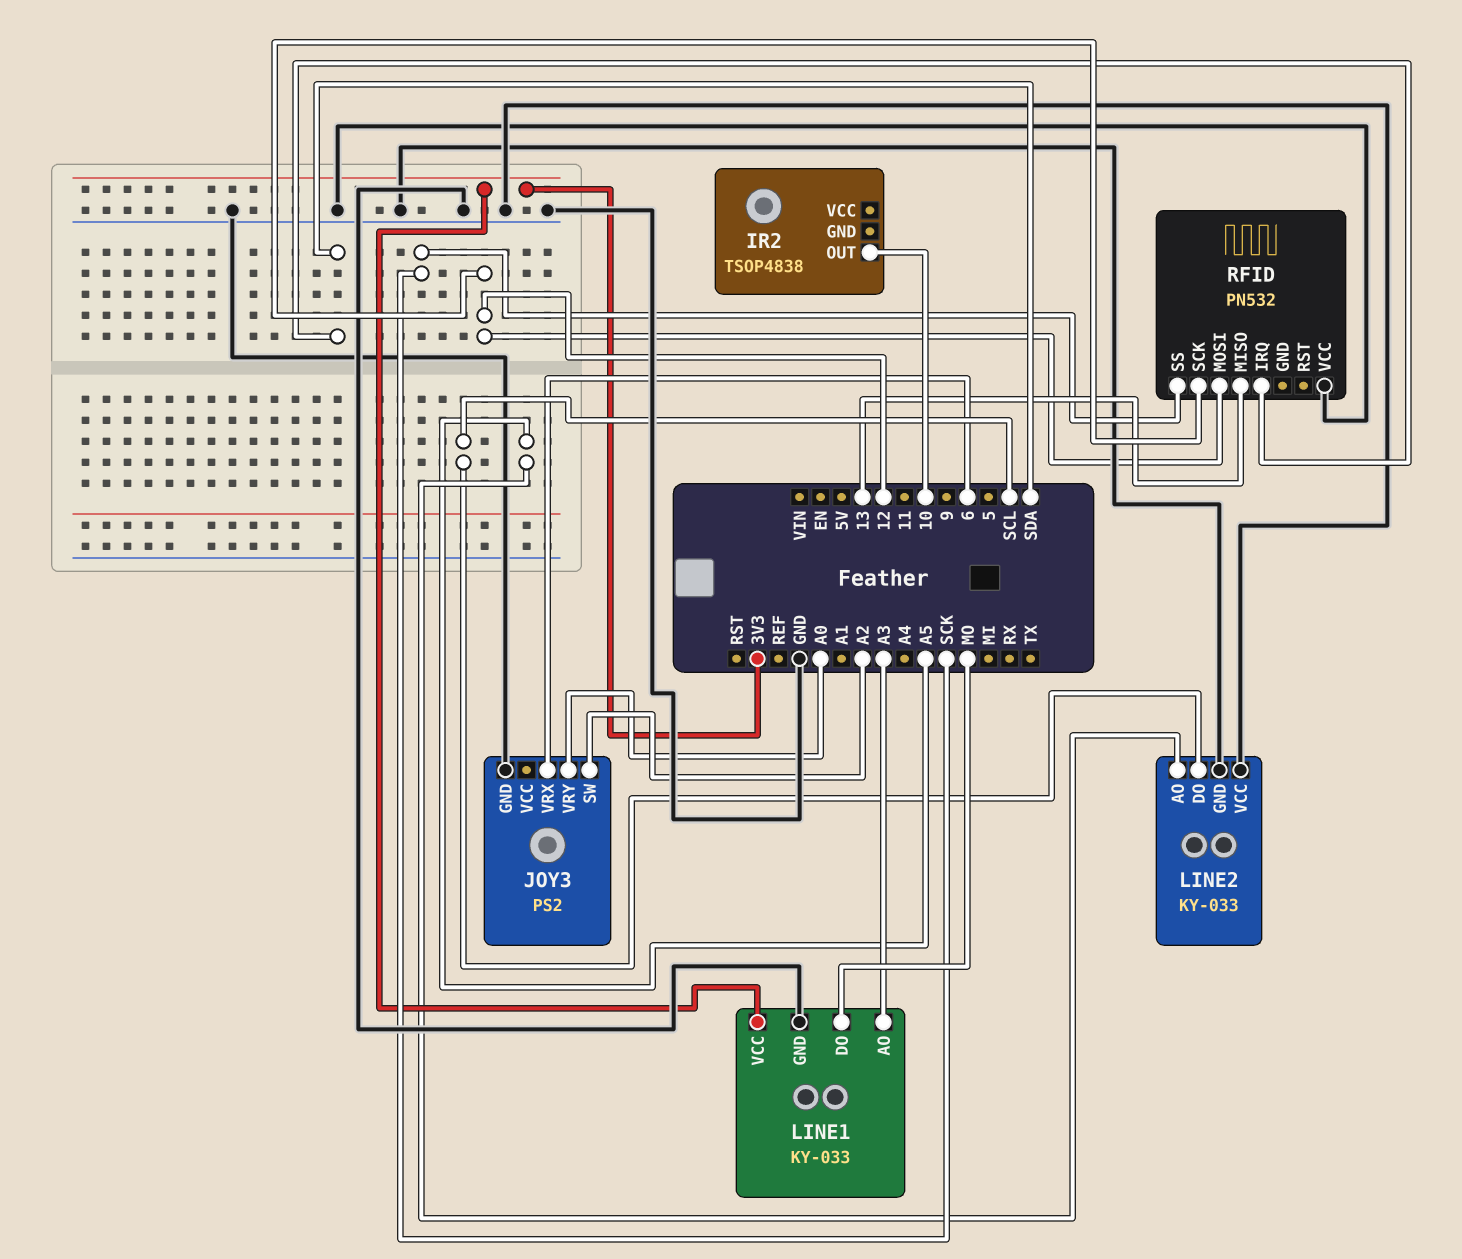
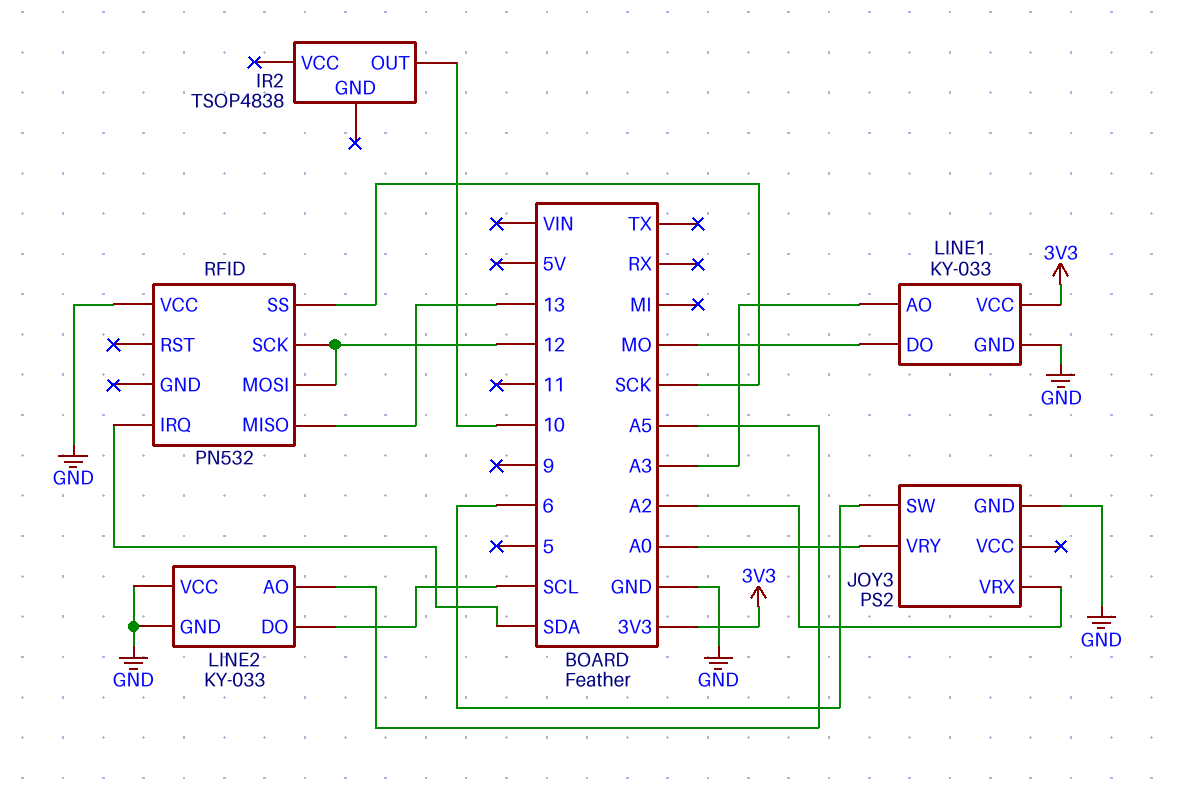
JOY3 pin SW: A2 -> 6
JOY3 pin VRX: 6 -> A2

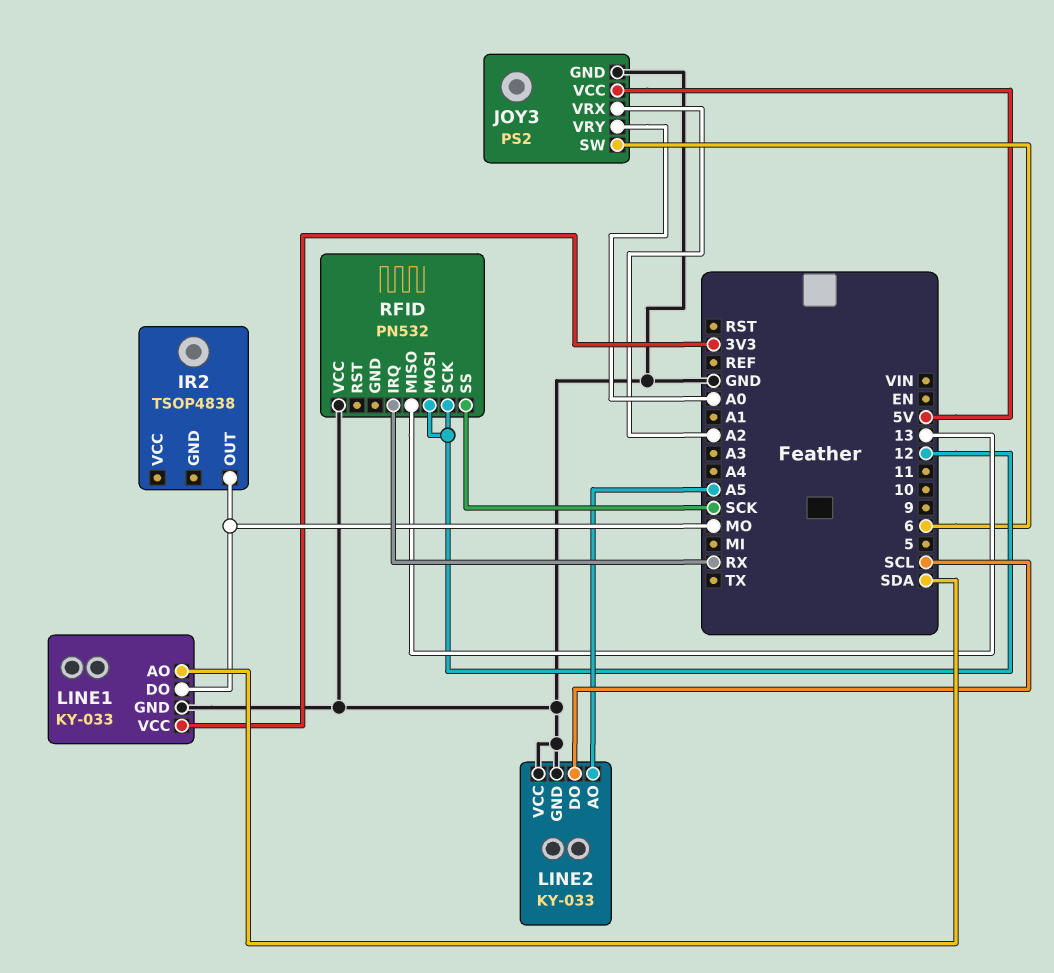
IR2 pin OUT: 10 -> MO
JOY3 pin VCC: none -> 5V
LINE1 pin AO: A3 -> SDA
RFID pin IRQ: SDA -> RX

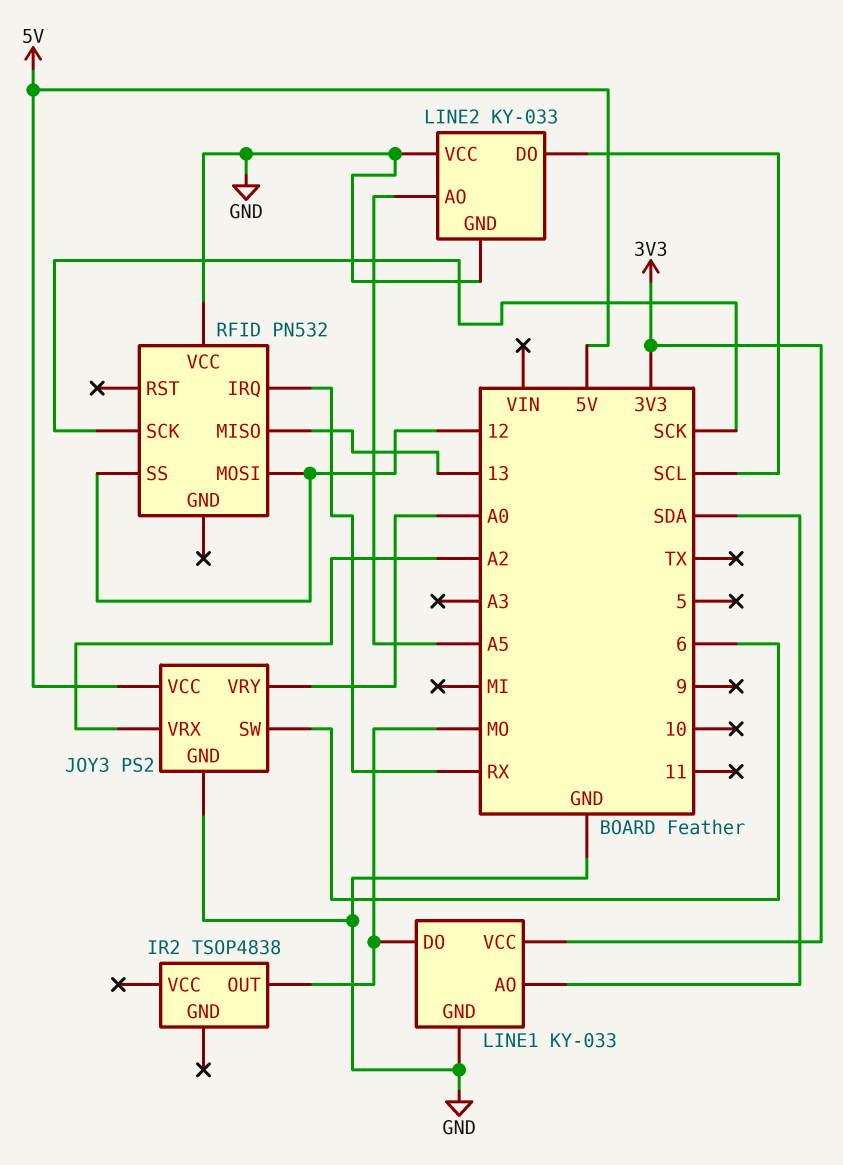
RFID pin SCK: 12 -> SCK
RFID pin SS: SCK -> 12

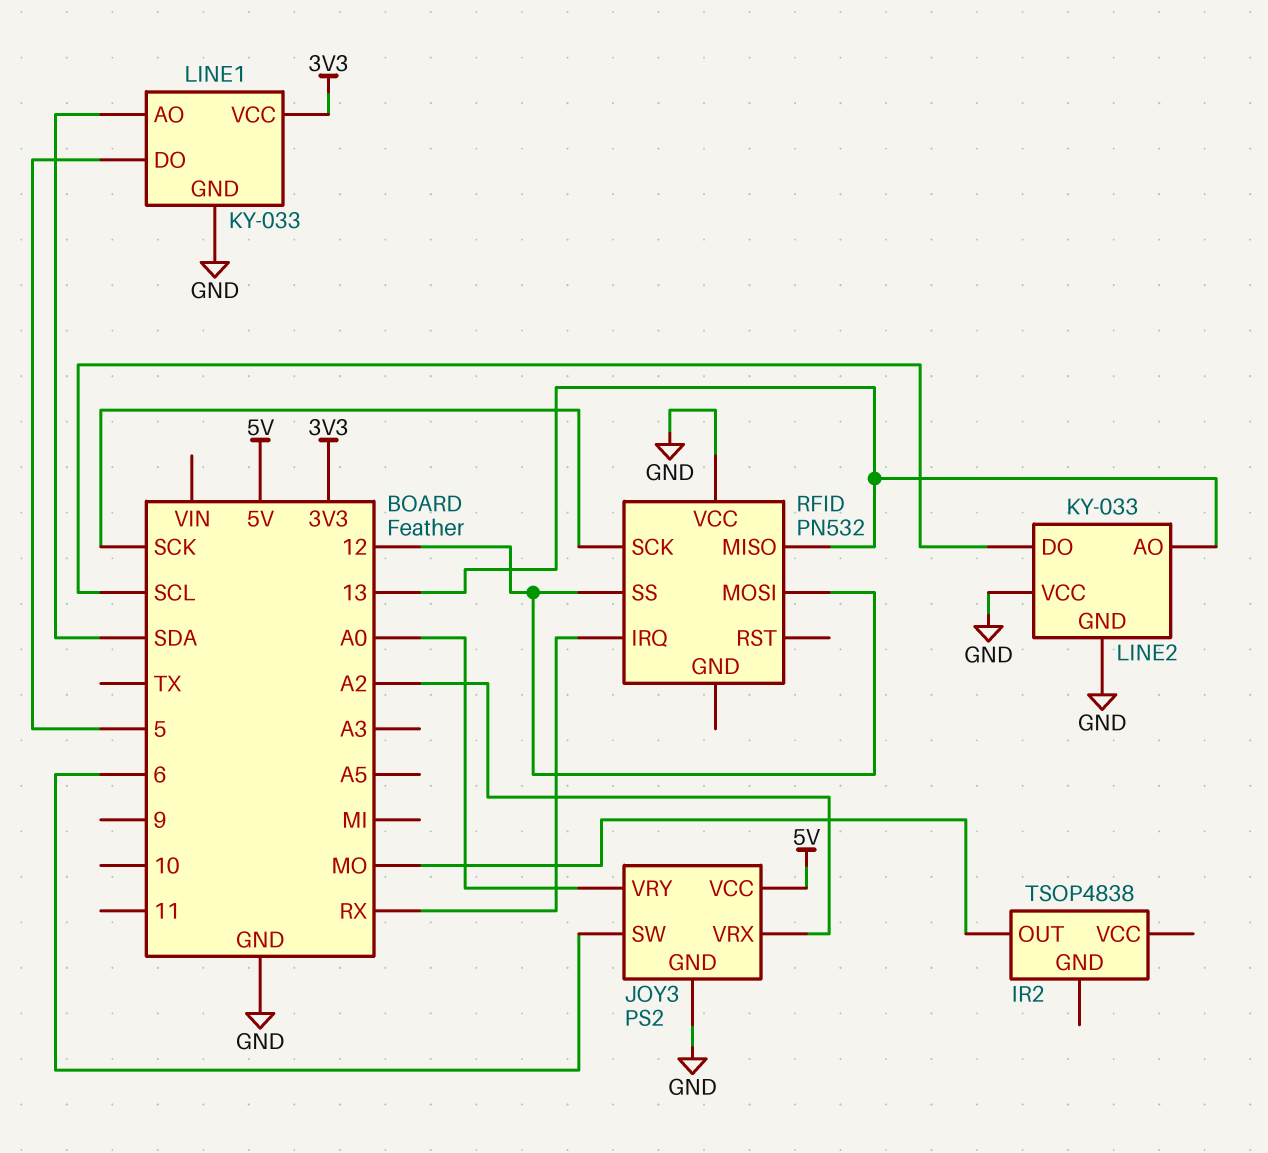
LINE1 pin DO: MO -> 5
LINE2 pin AO: A5 -> 13

